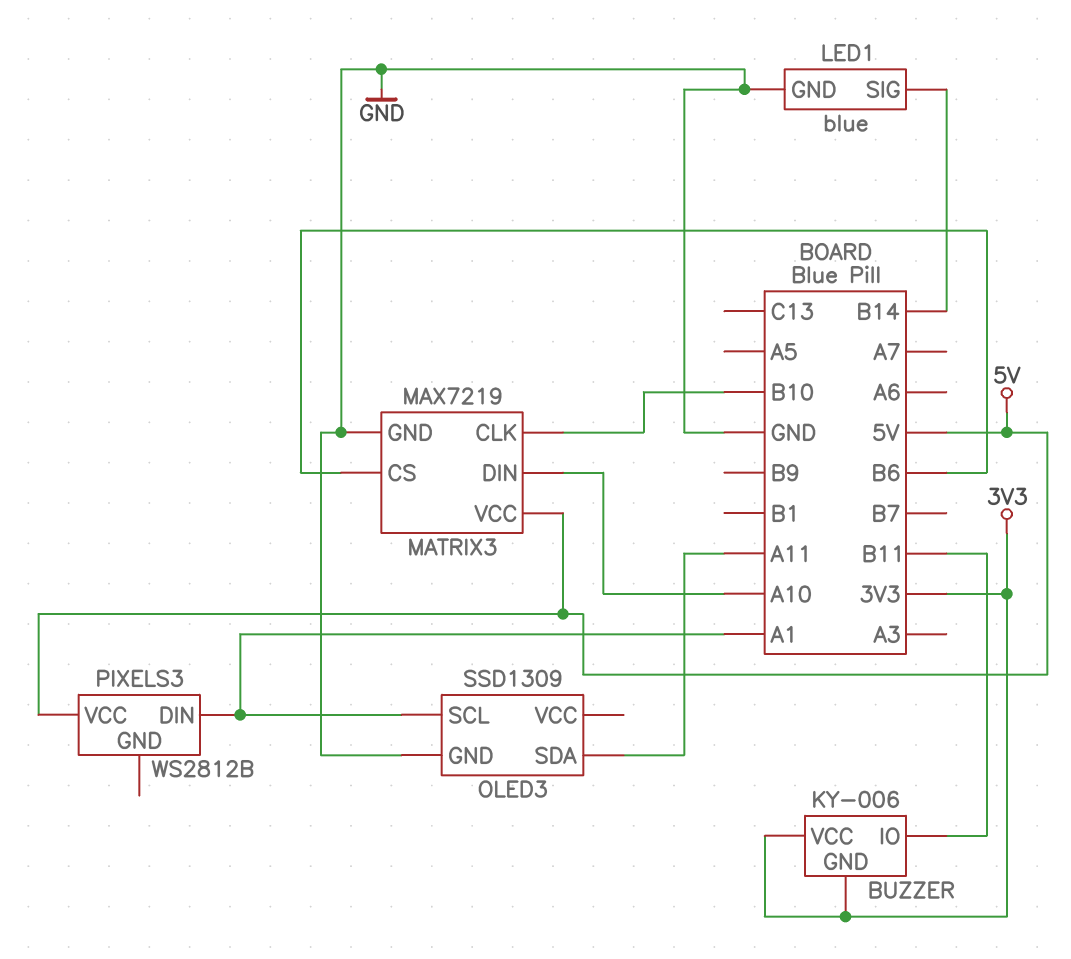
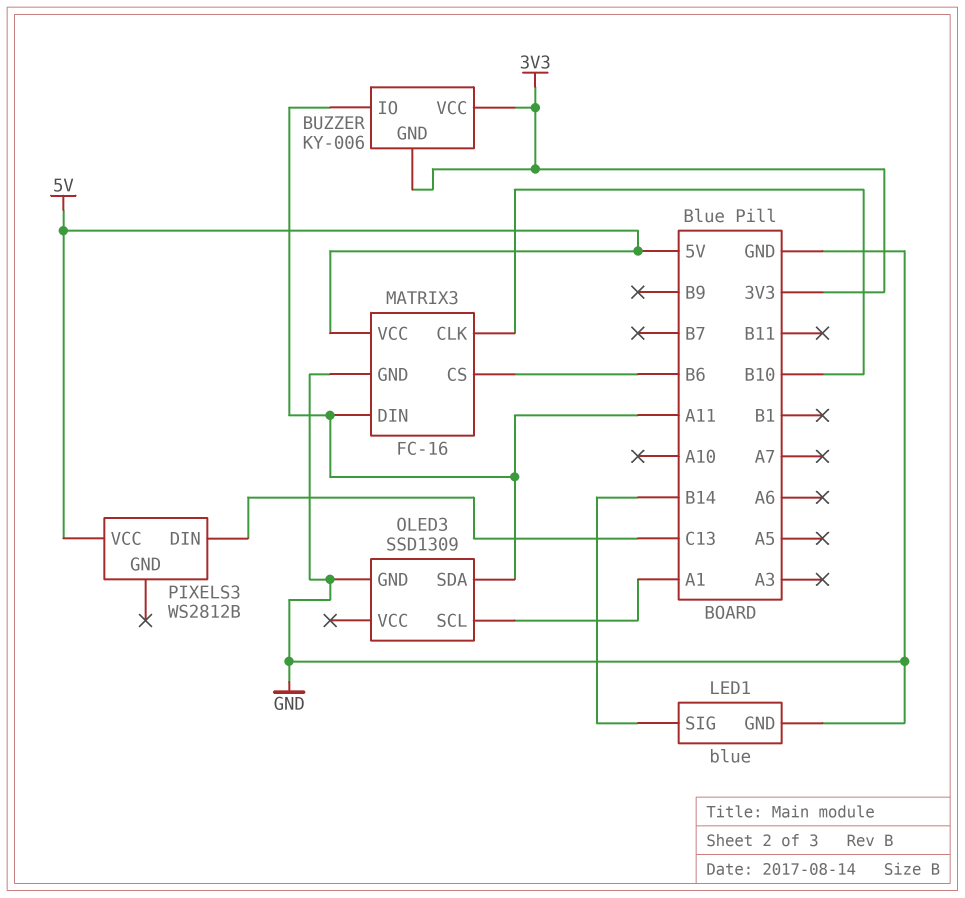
BUZZER pin IO: B11 -> A11
MATRIX3: MAX7219 -> FC-16
MATRIX3 pin DIN: A10 -> A11
PIXELS3 pin DIN: A1 -> C13

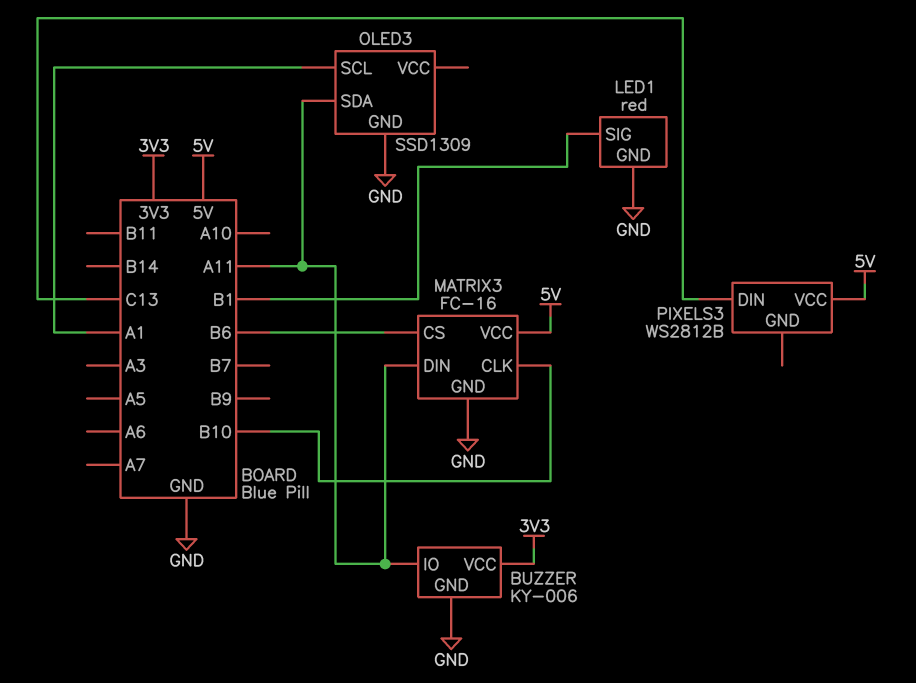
BUZZER pin GND: 3V3 -> GND
LED1: blue -> red
LED1 pin SIG: B14 -> B1

